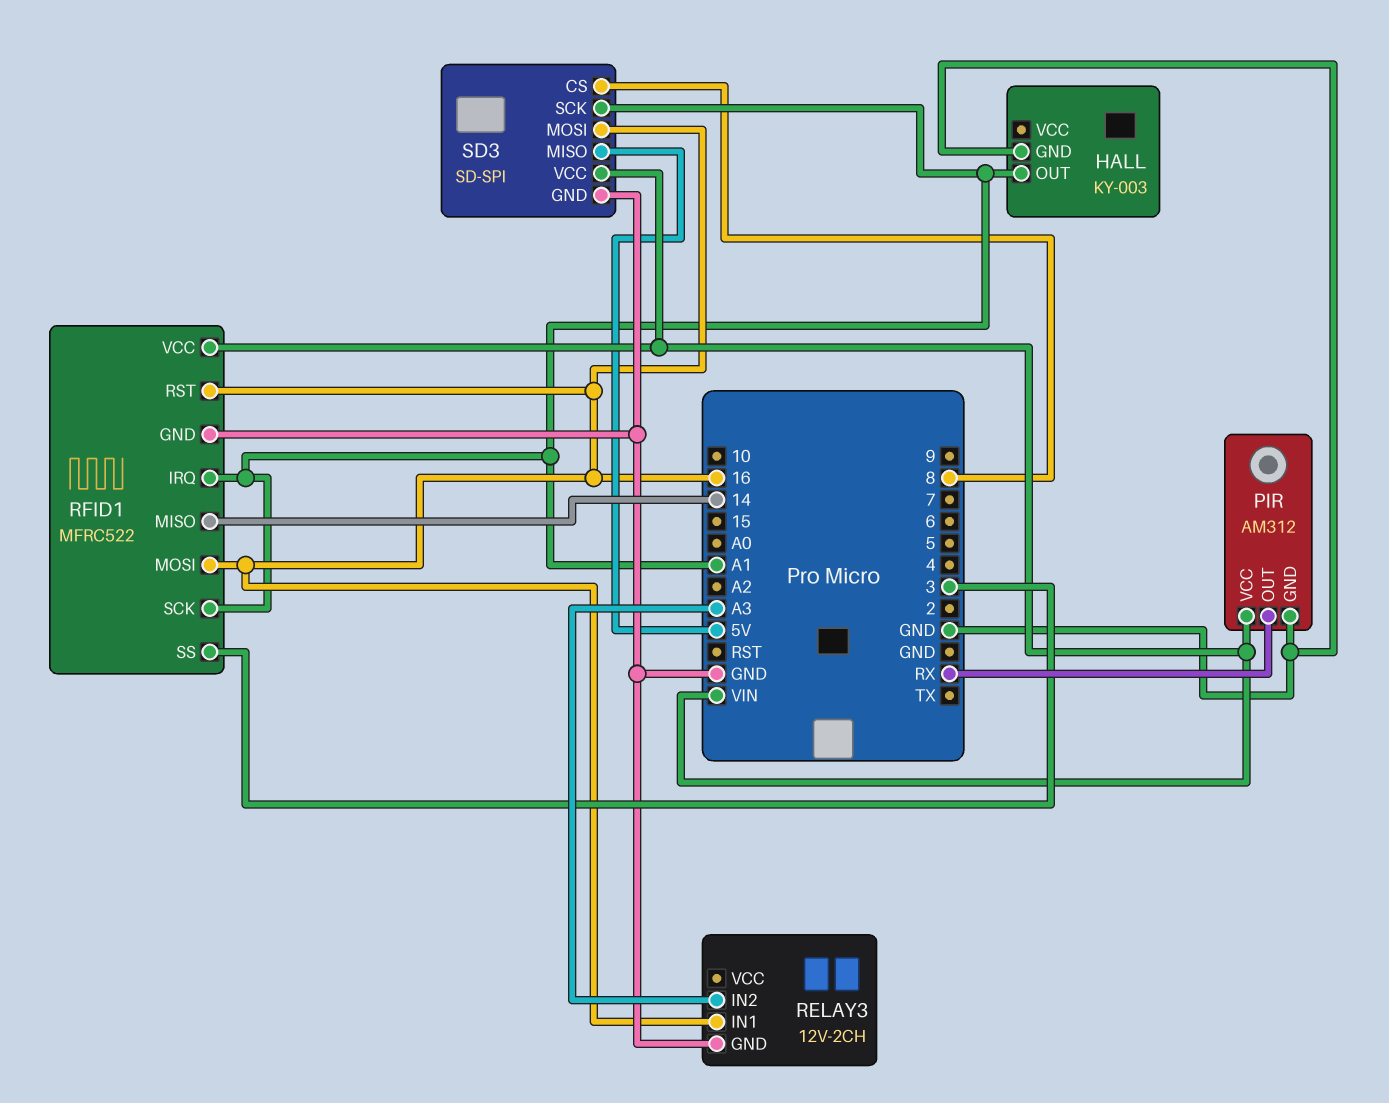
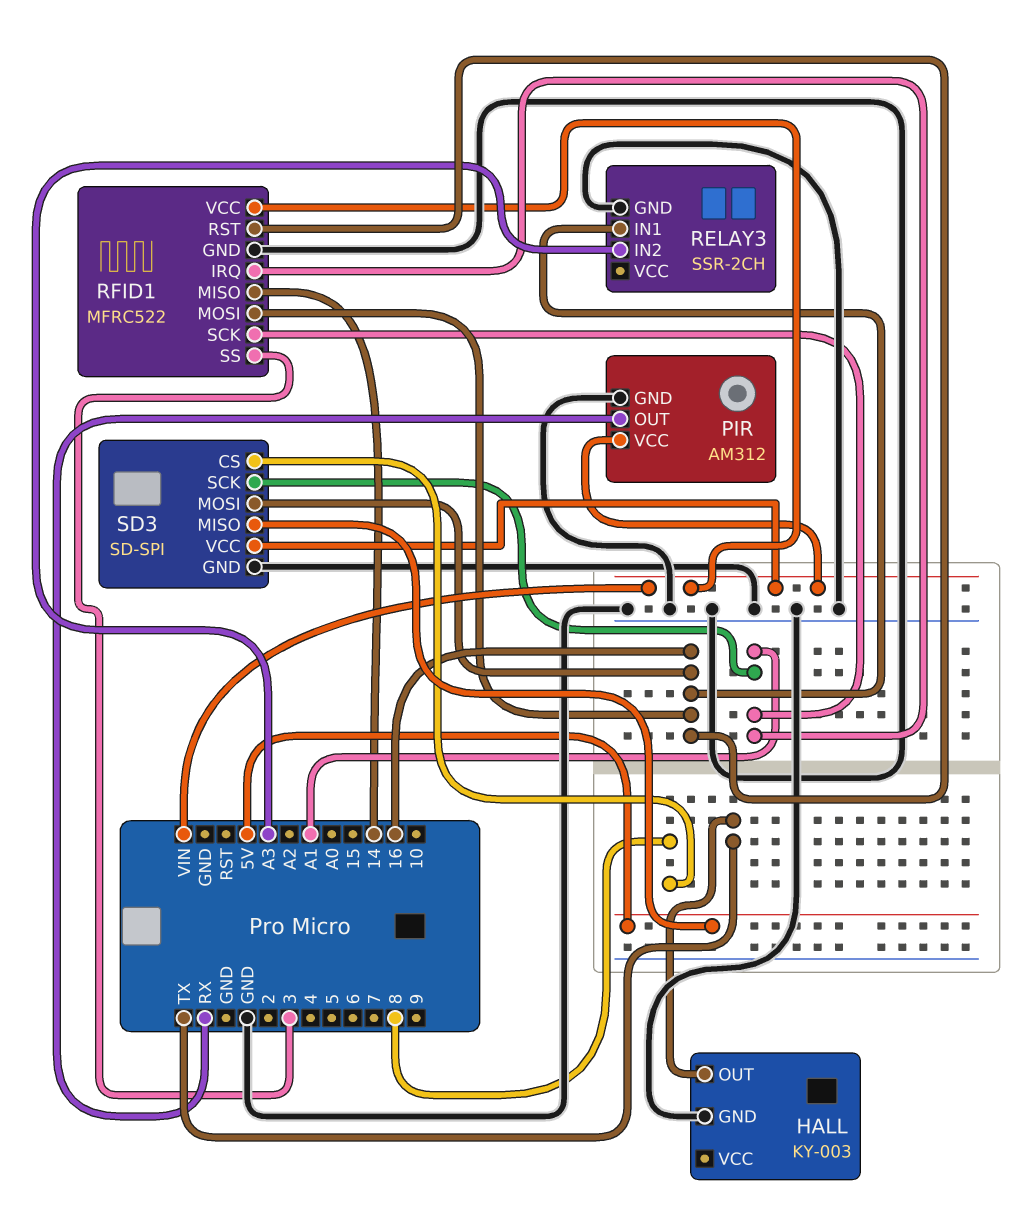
HALL pin OUT: A1 -> TX
RELAY3: 12V-2CH -> SSR-2CH

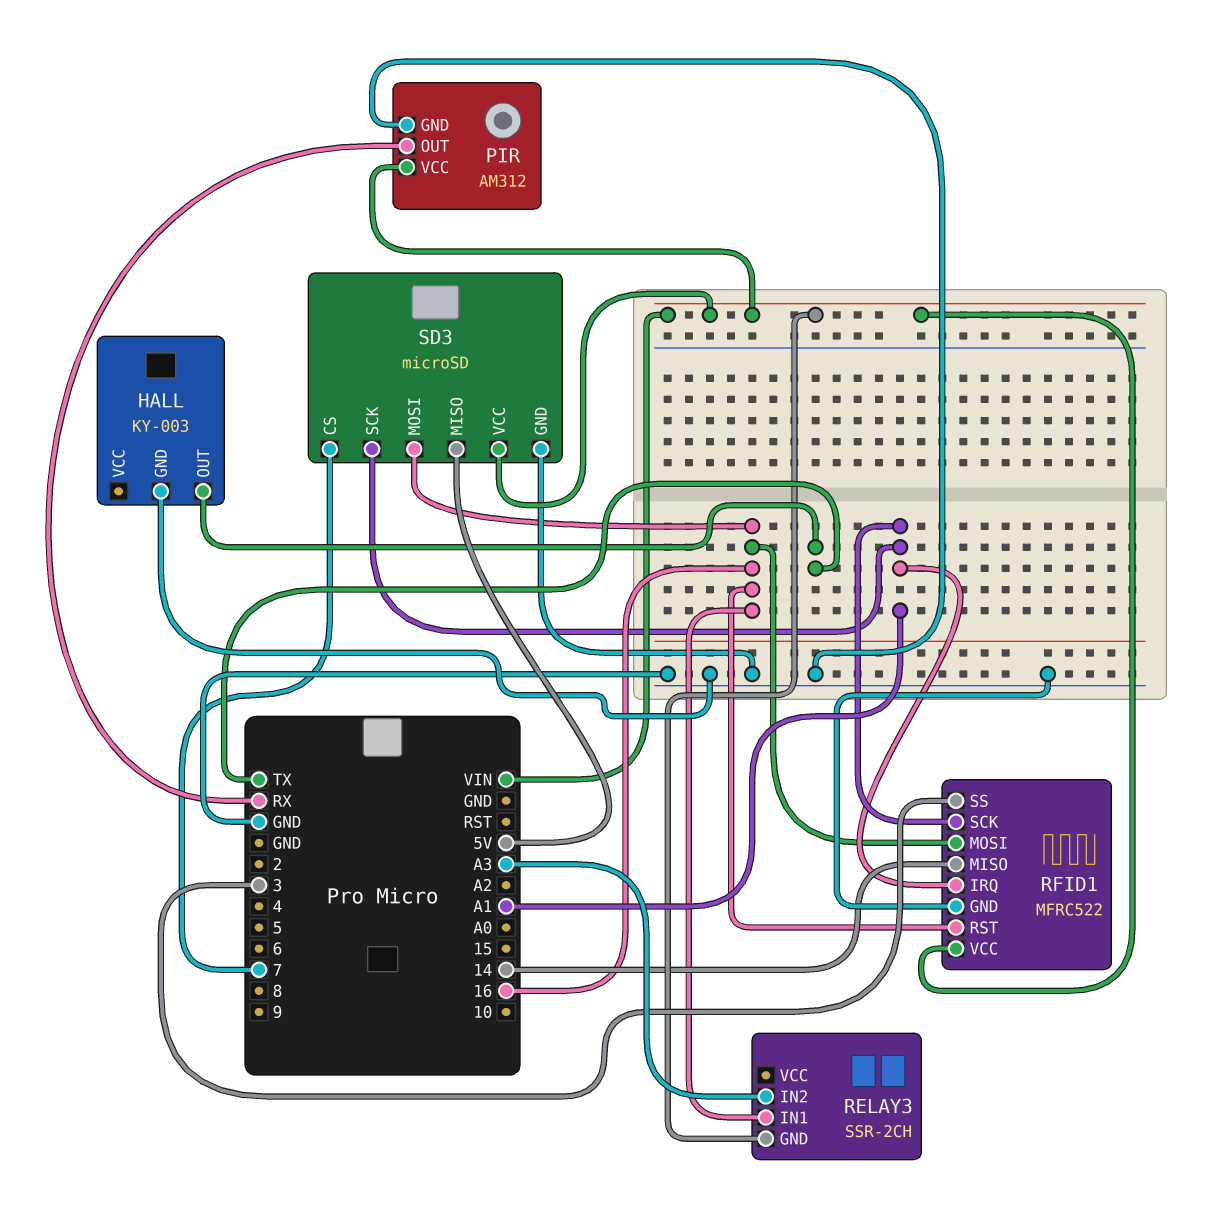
RELAY3 pin GND: GND -> VIN
SD3: SD-SPI -> microSD
SD3 pin CS: 8 -> 7

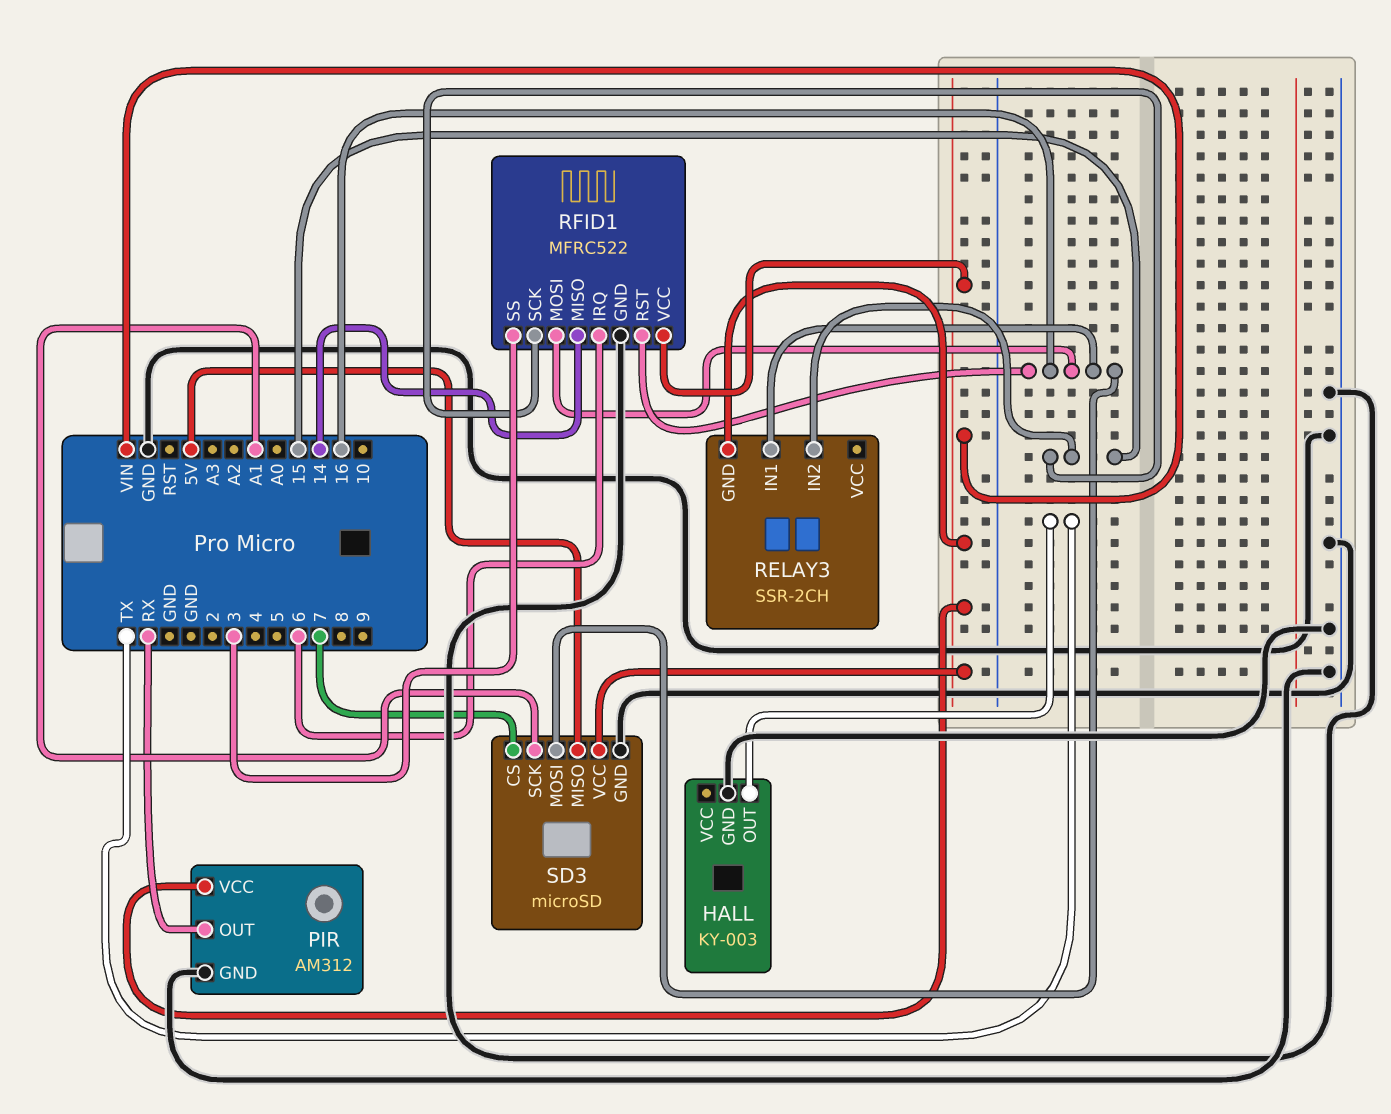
RELAY3 pin IN2: A3 -> 15
RFID1 pin IRQ: A1 -> 6
RFID1 pin SCK: A1 -> 15

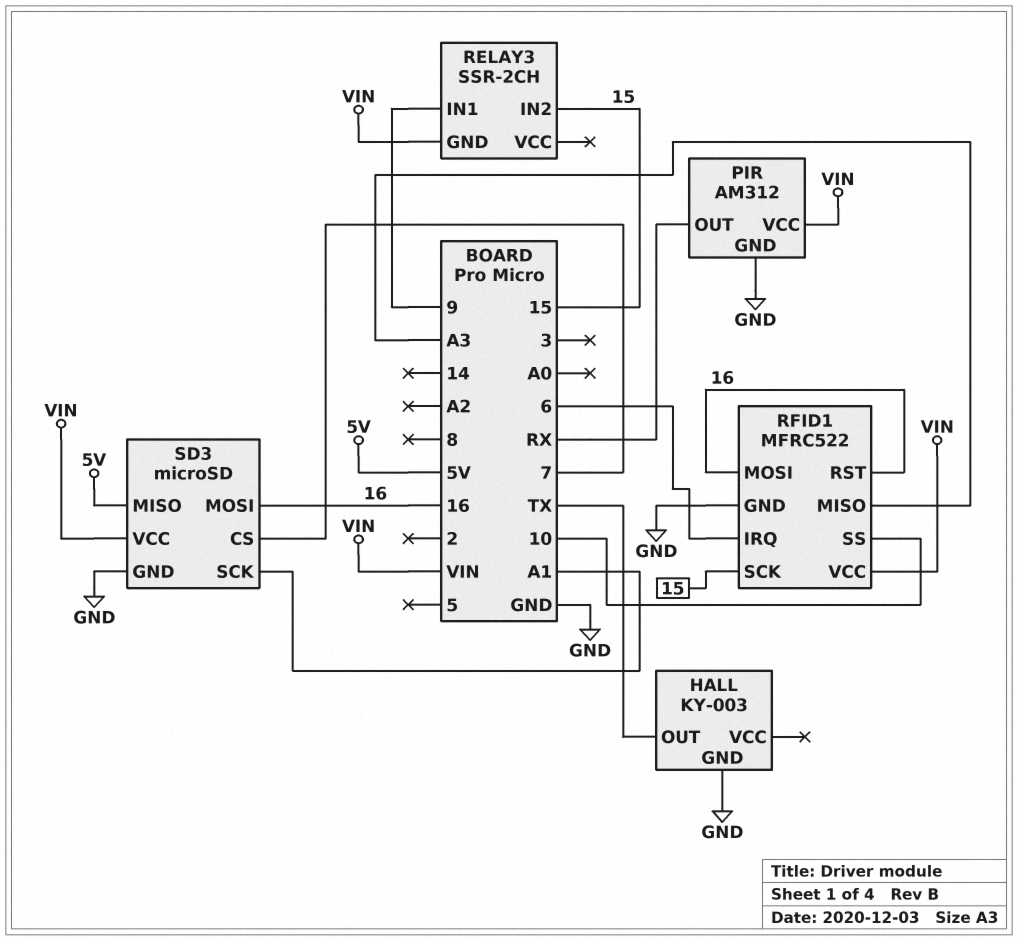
RELAY3 pin IN1: 16 -> 9
RFID1 pin MISO: 14 -> A3
RFID1 pin SS: 3 -> 10

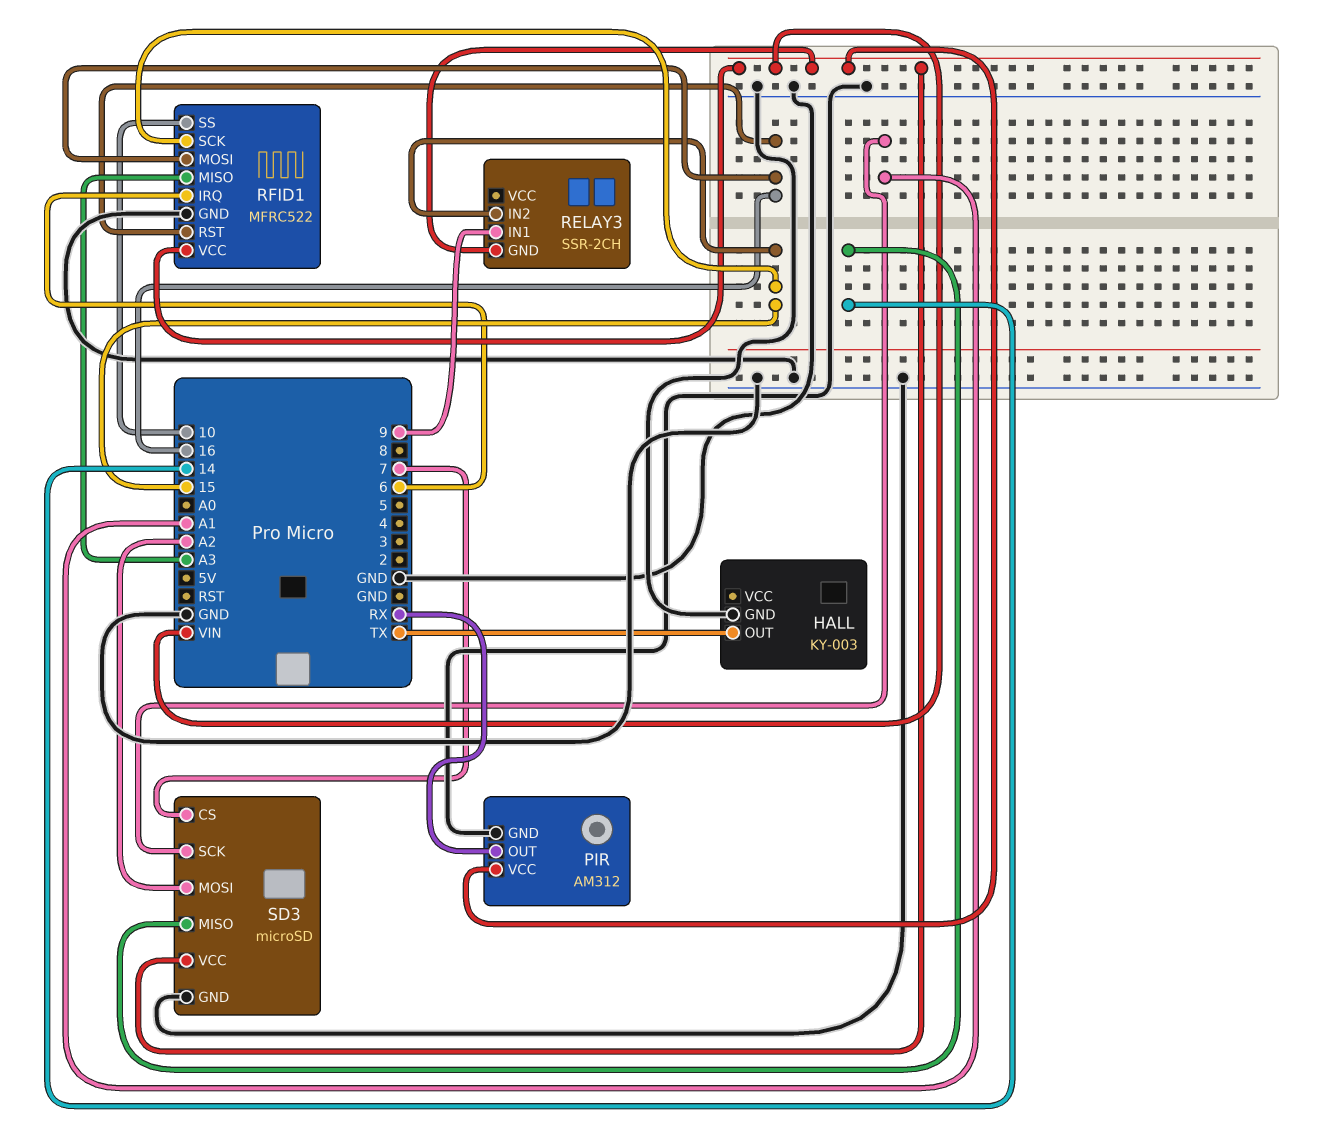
SD3 pin MISO: 5V -> 14
SD3 pin MOSI: 16 -> A2

